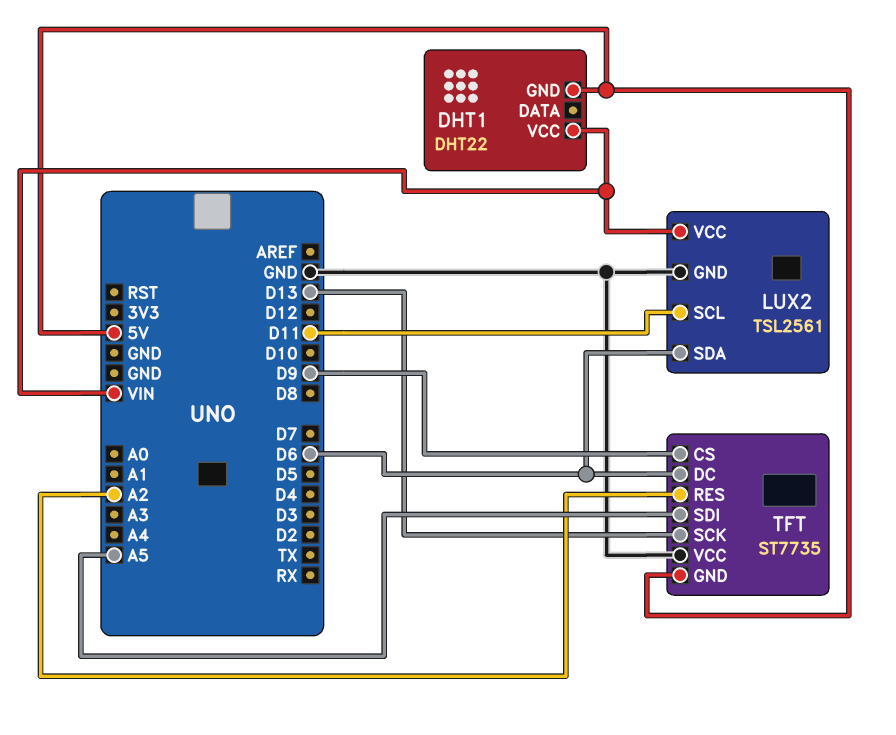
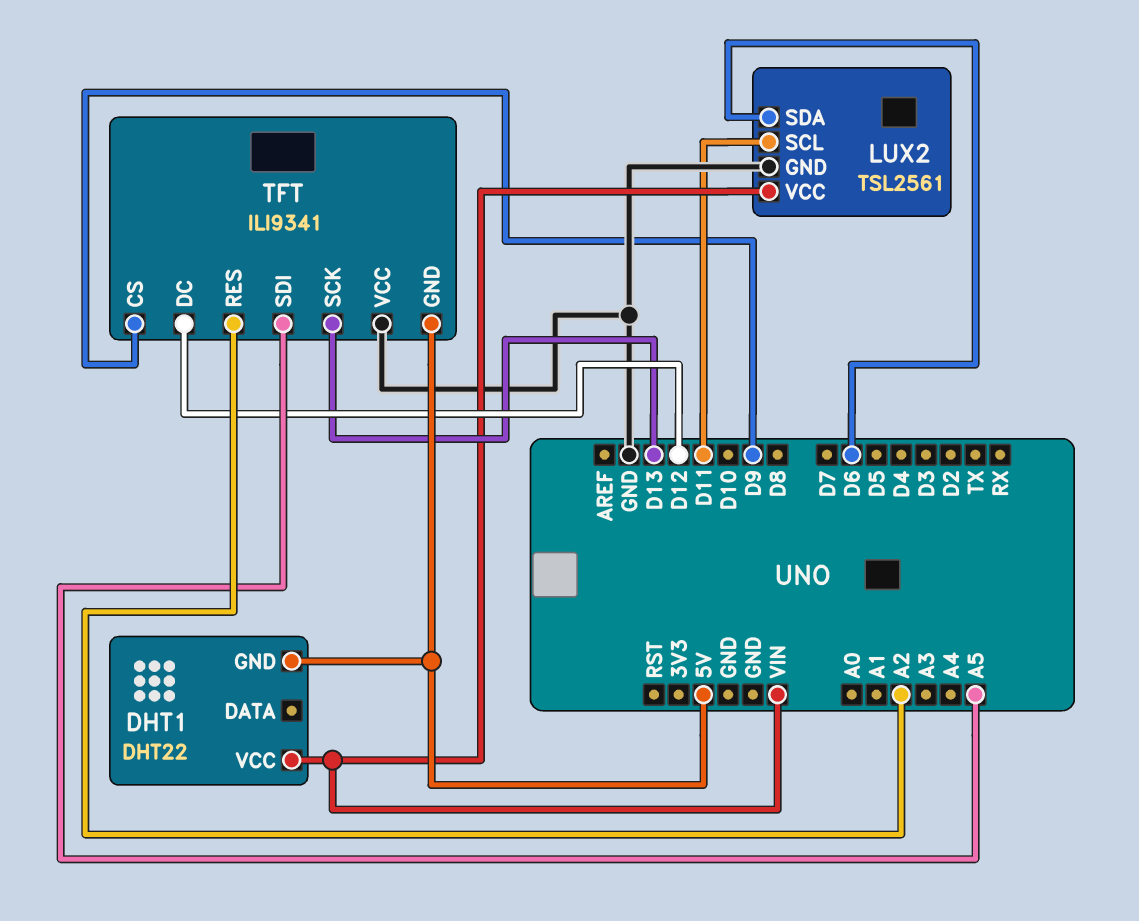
TFT: ST7735 -> ILI9341
TFT pin DC: D6 -> D12

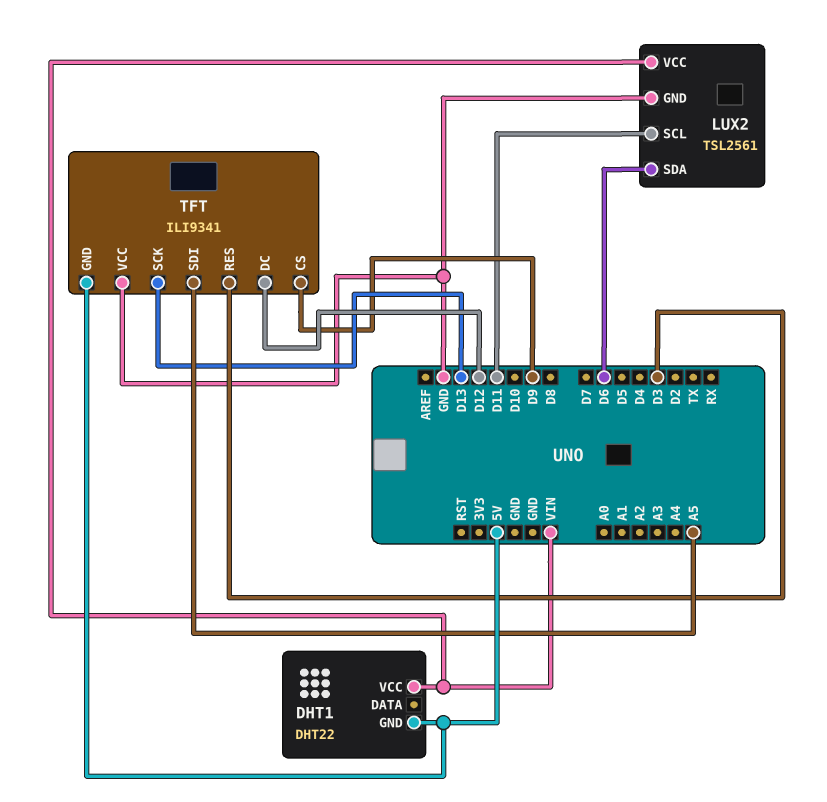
TFT pin RES: A2 -> D3

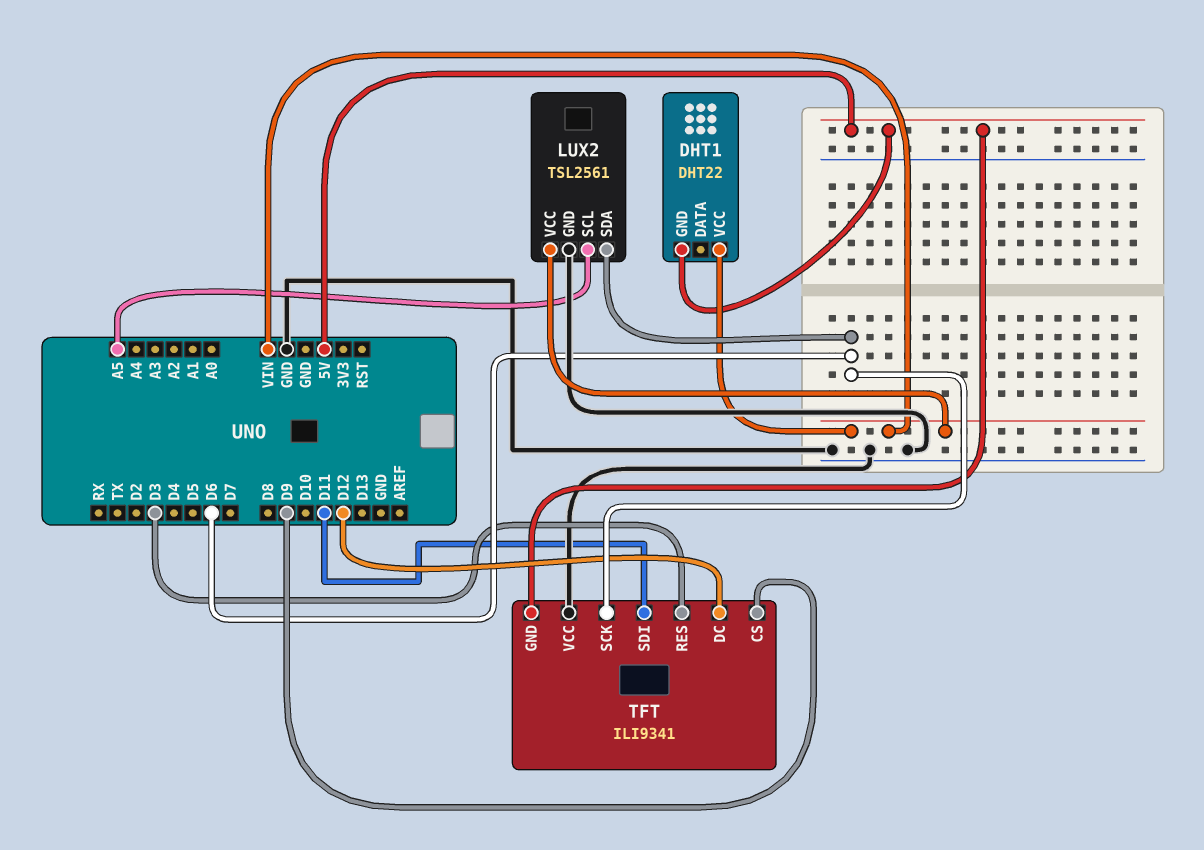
LUX2 pin SCL: D11 -> A5
TFT pin SCK: D13 -> D6
TFT pin SDI: A5 -> D11

